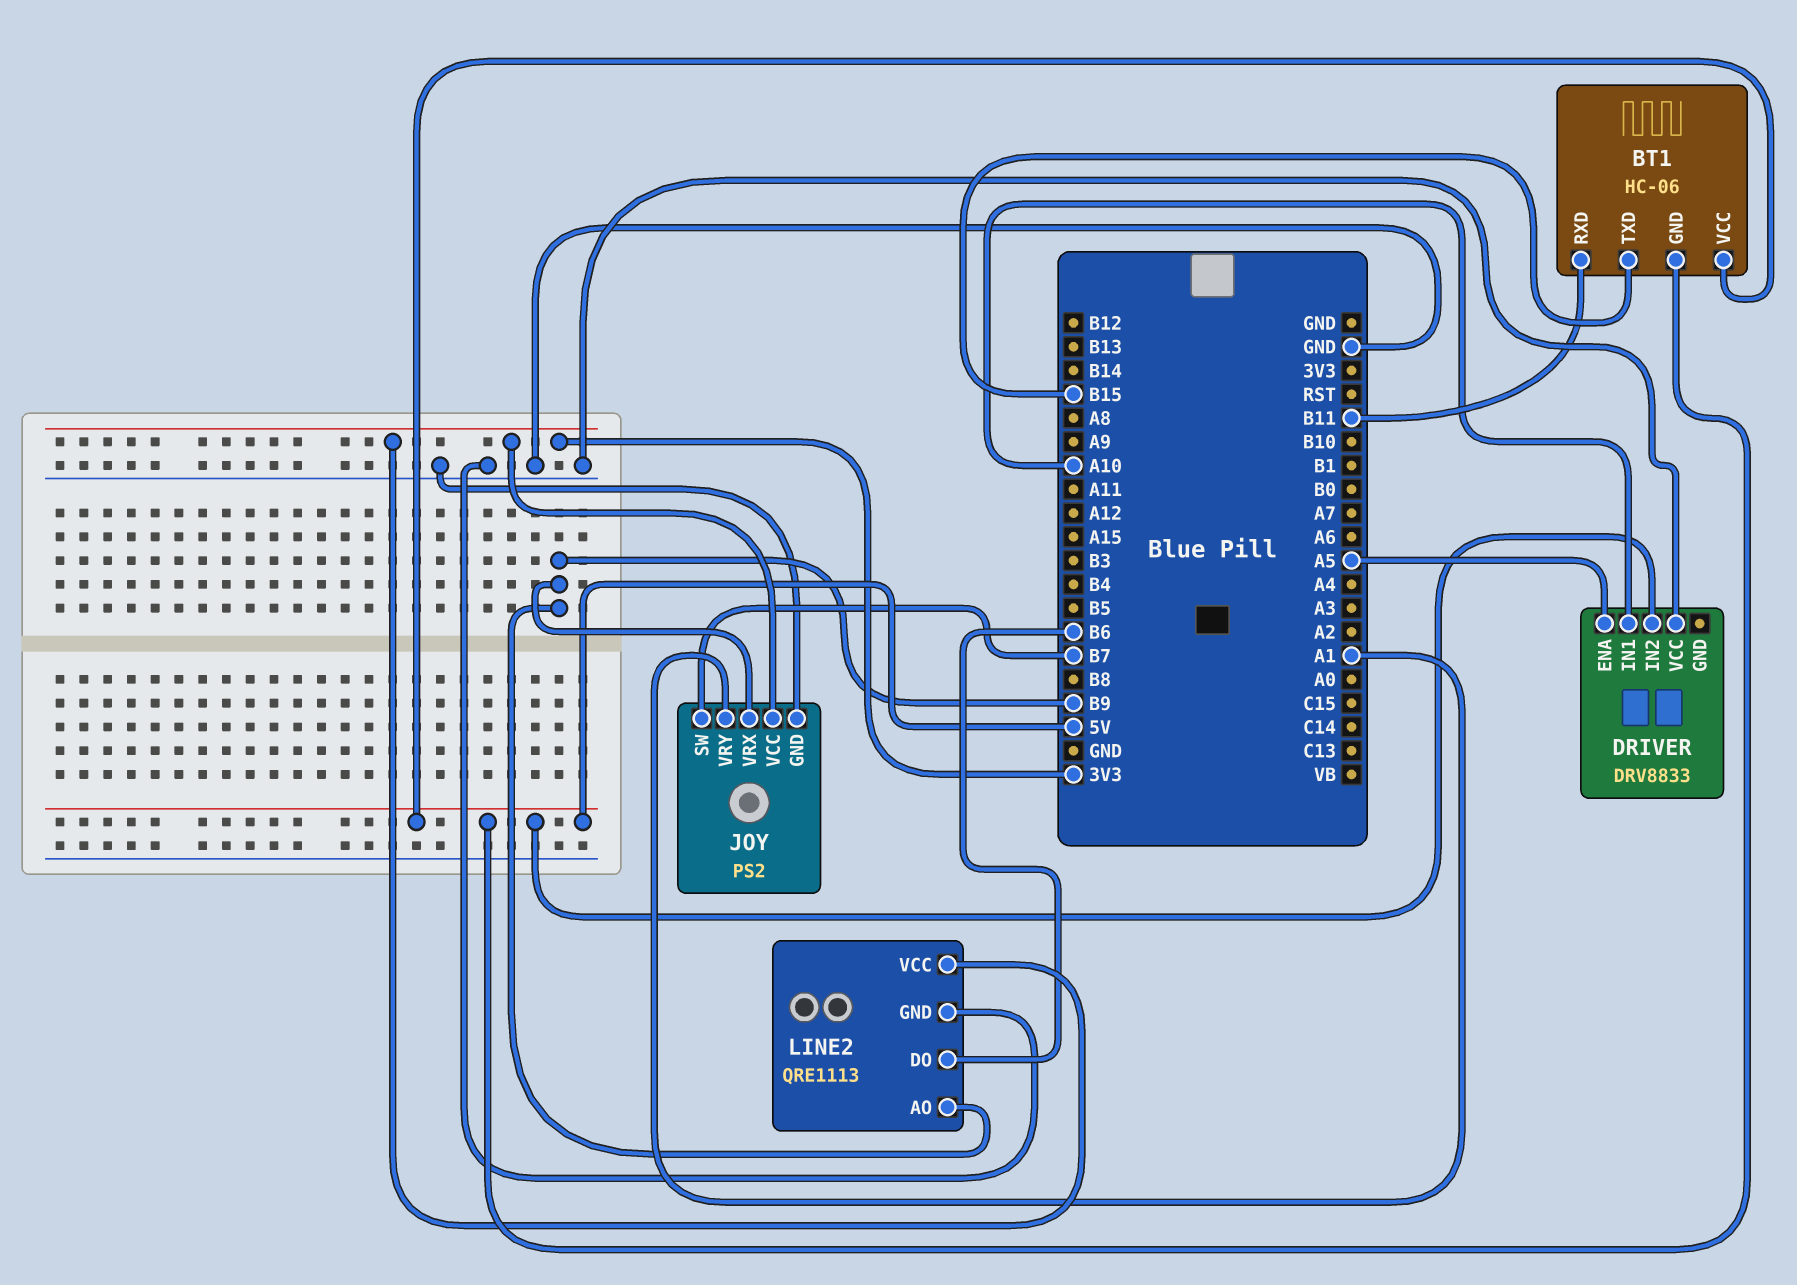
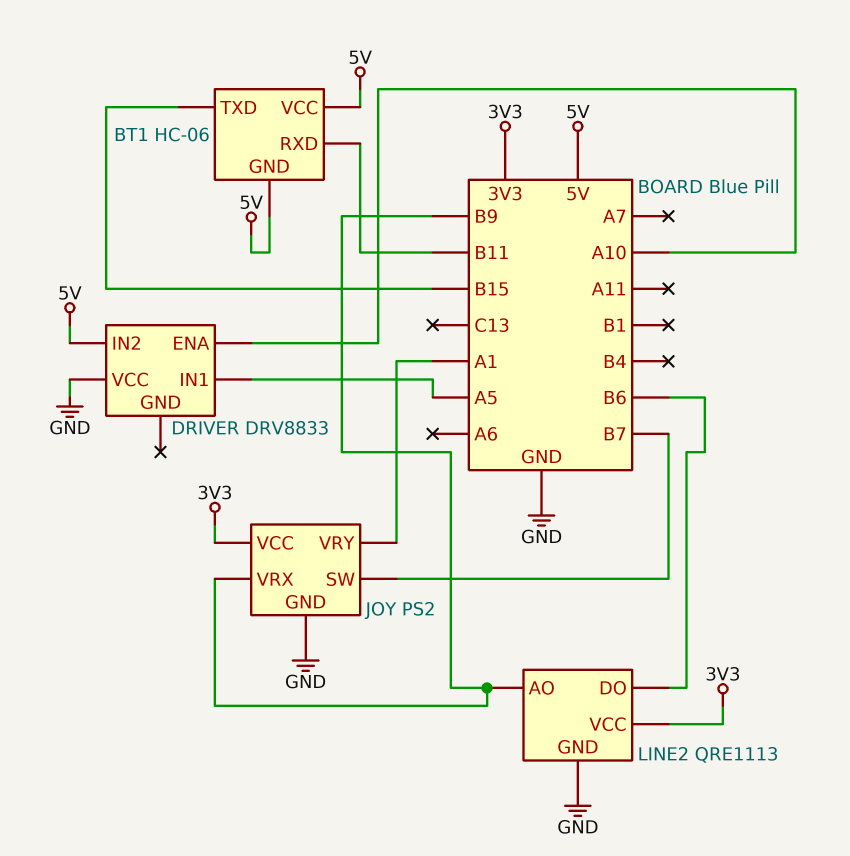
DRIVER pin ENA: A5 -> A10
DRIVER pin IN1: A10 -> A5

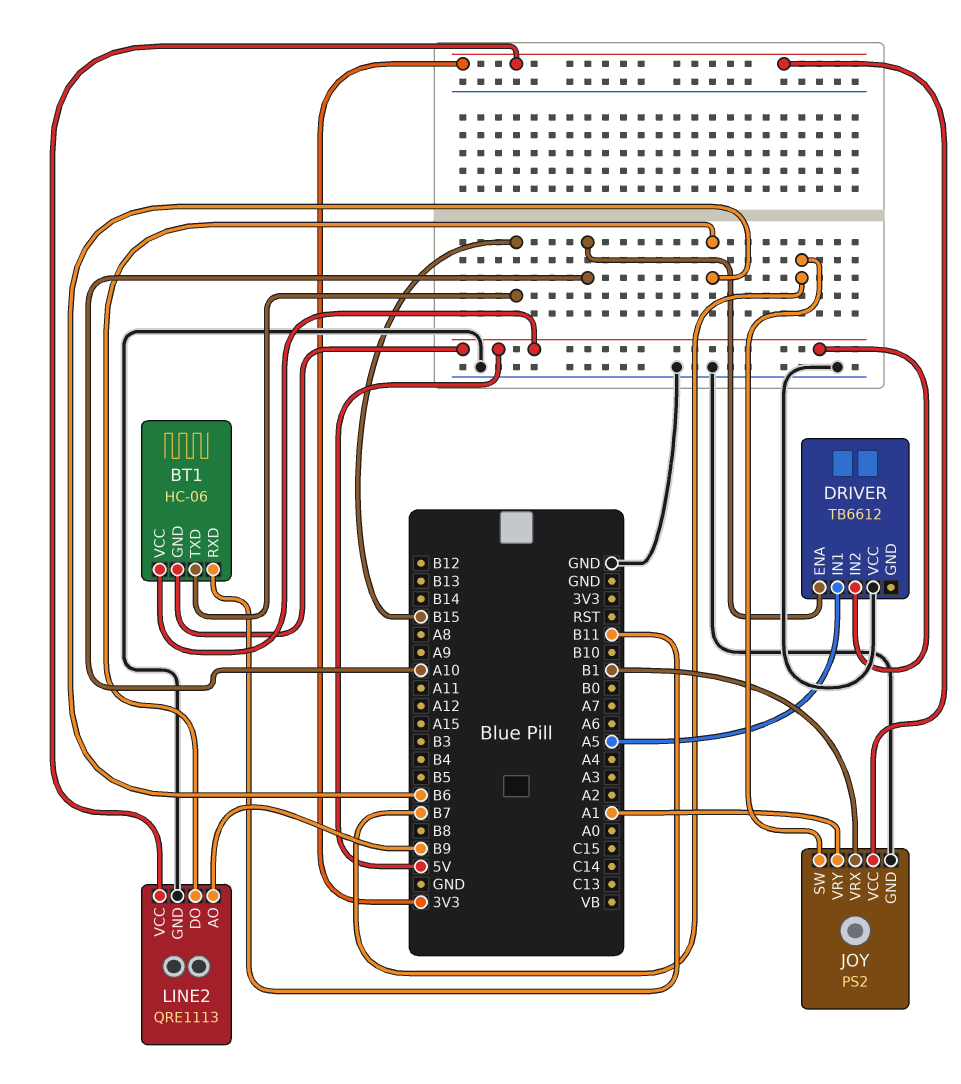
DRIVER: DRV8833 -> TB6612
JOY pin VRX: B9 -> B1

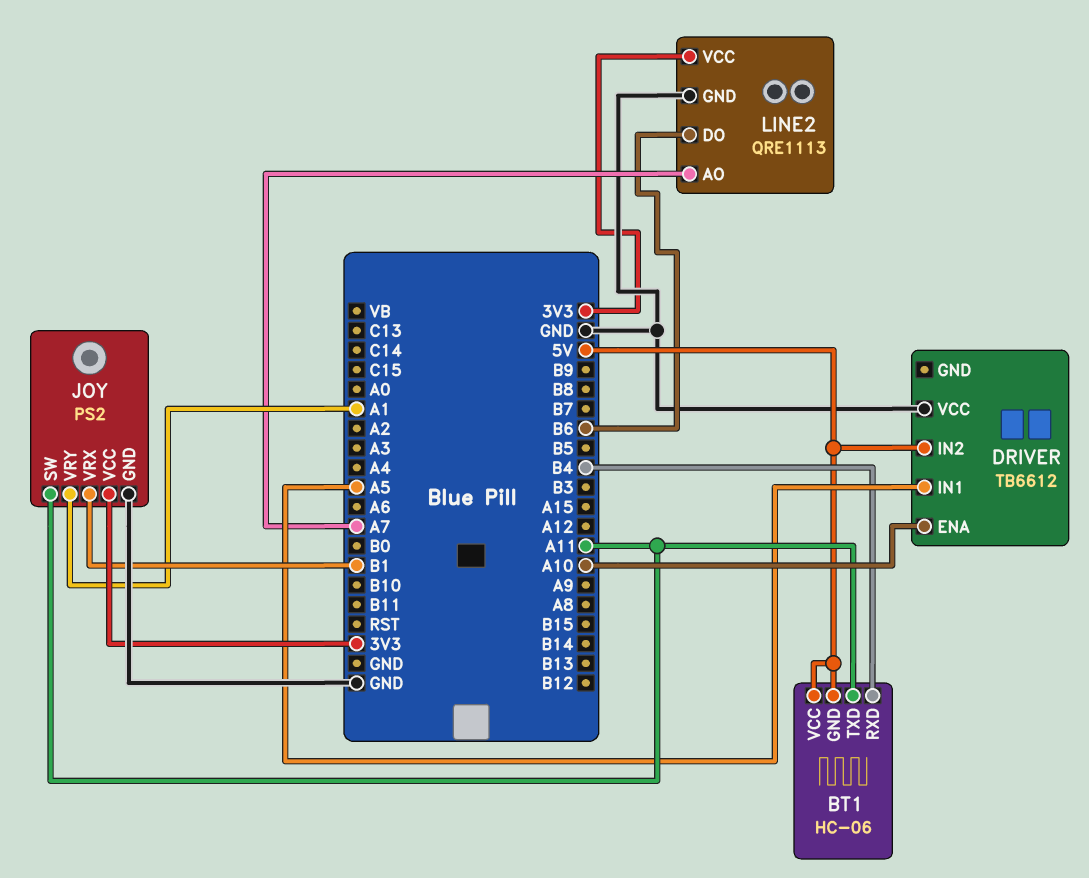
BT1 pin RXD: B11 -> B4
BT1 pin TXD: B15 -> A11
JOY pin SW: B7 -> A11
LINE2 pin AO: B9 -> A7

